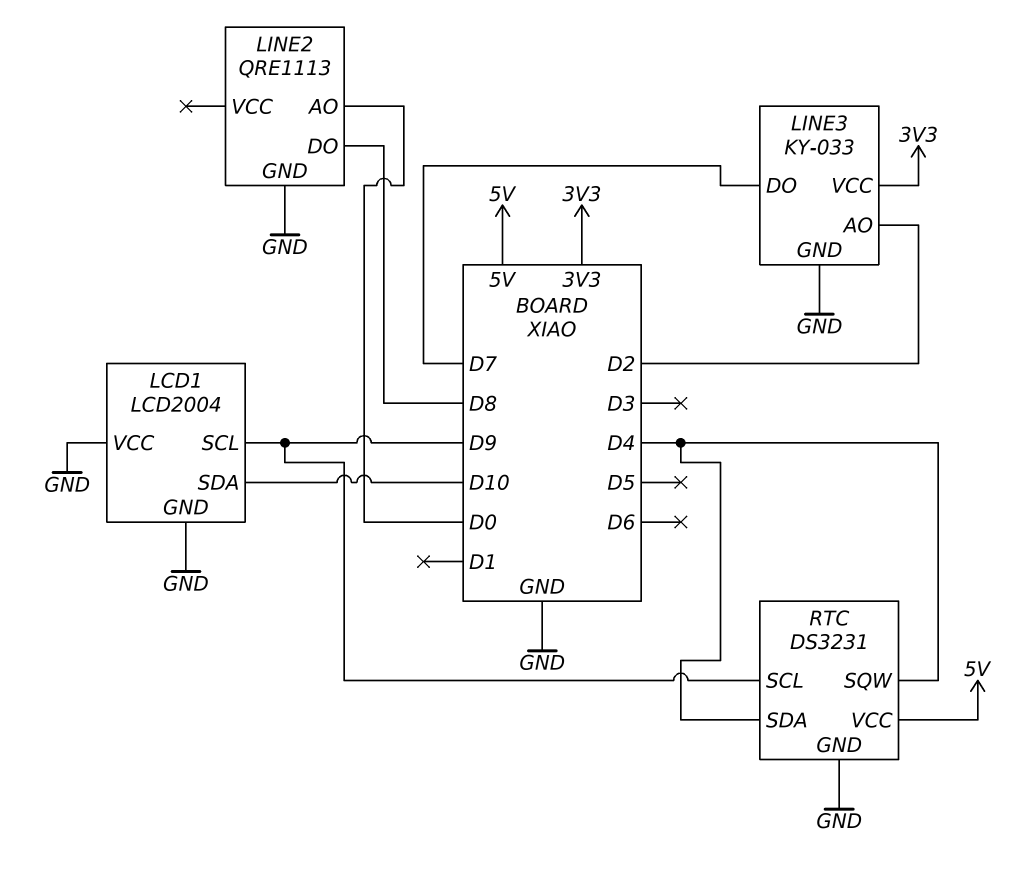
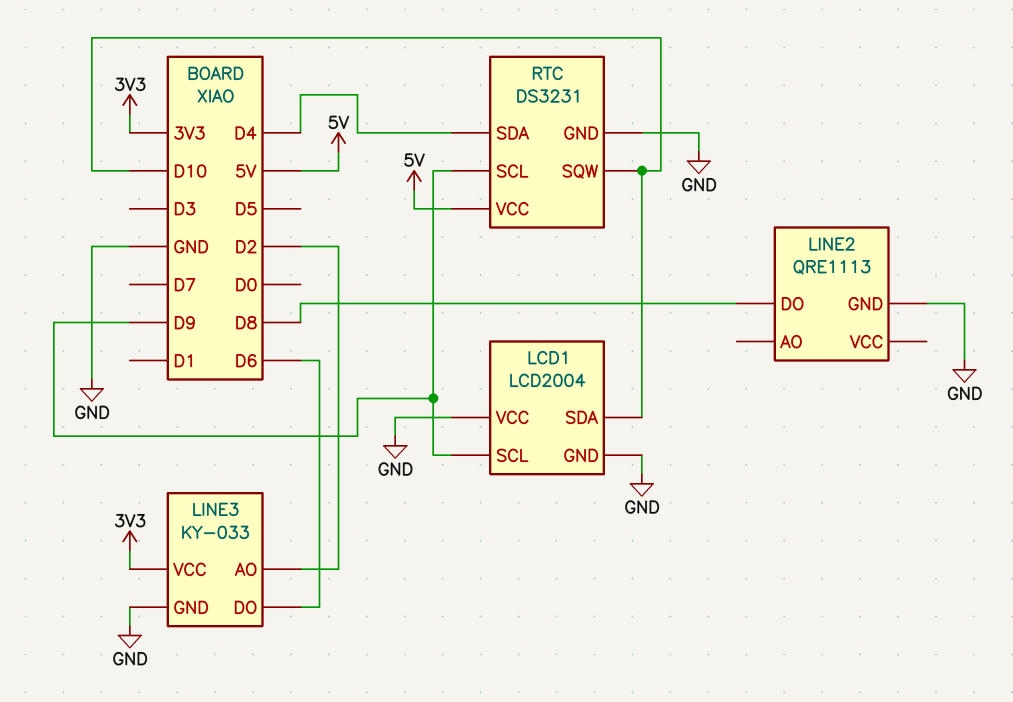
LINE2 pin AO: D0 -> none
LINE3 pin DO: D7 -> D6
RTC pin SQW: D4 -> D10

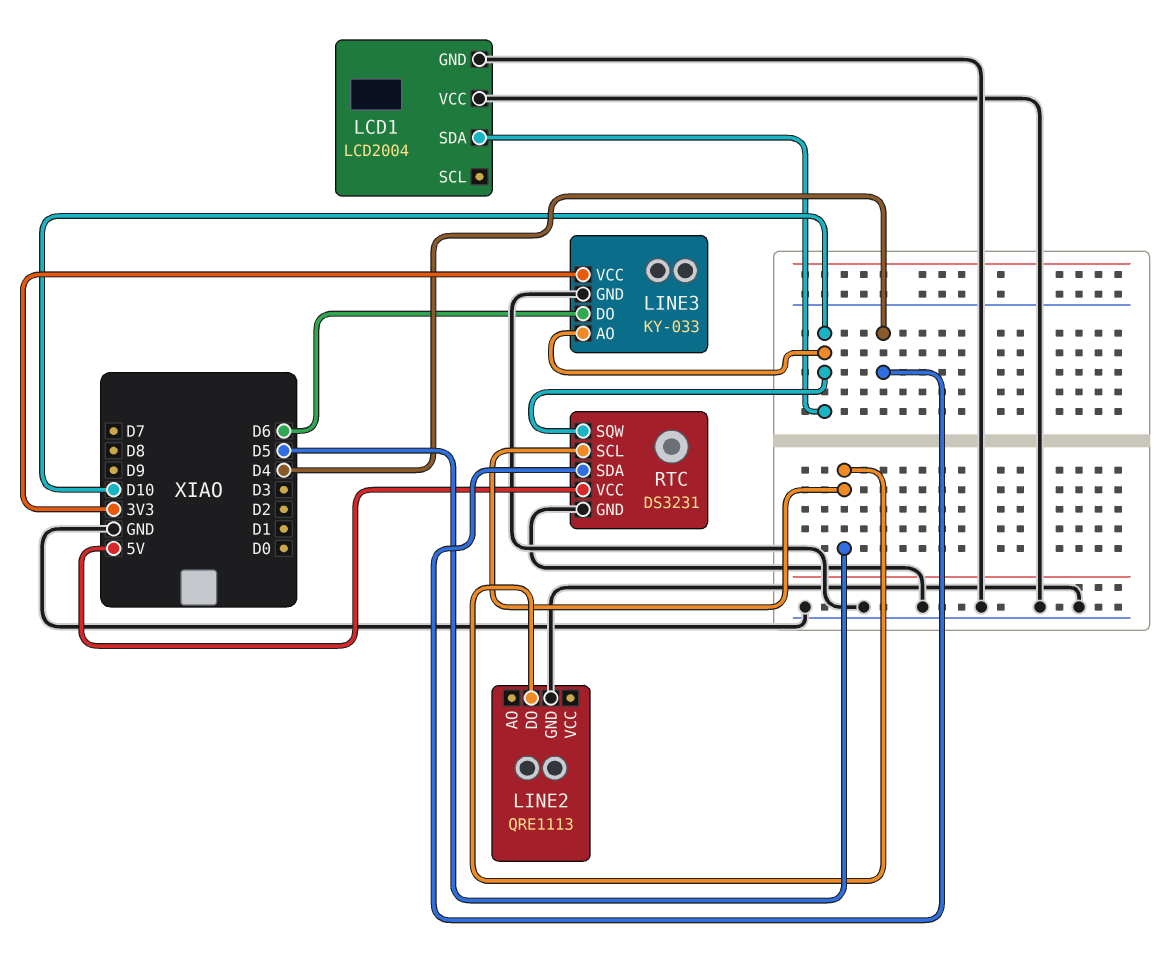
LCD1 pin SCL: D9 -> none
LINE2 pin DO: D8 -> D5
LINE3 pin AO: D2 -> D10
RTC pin SCL: D9 -> D5

